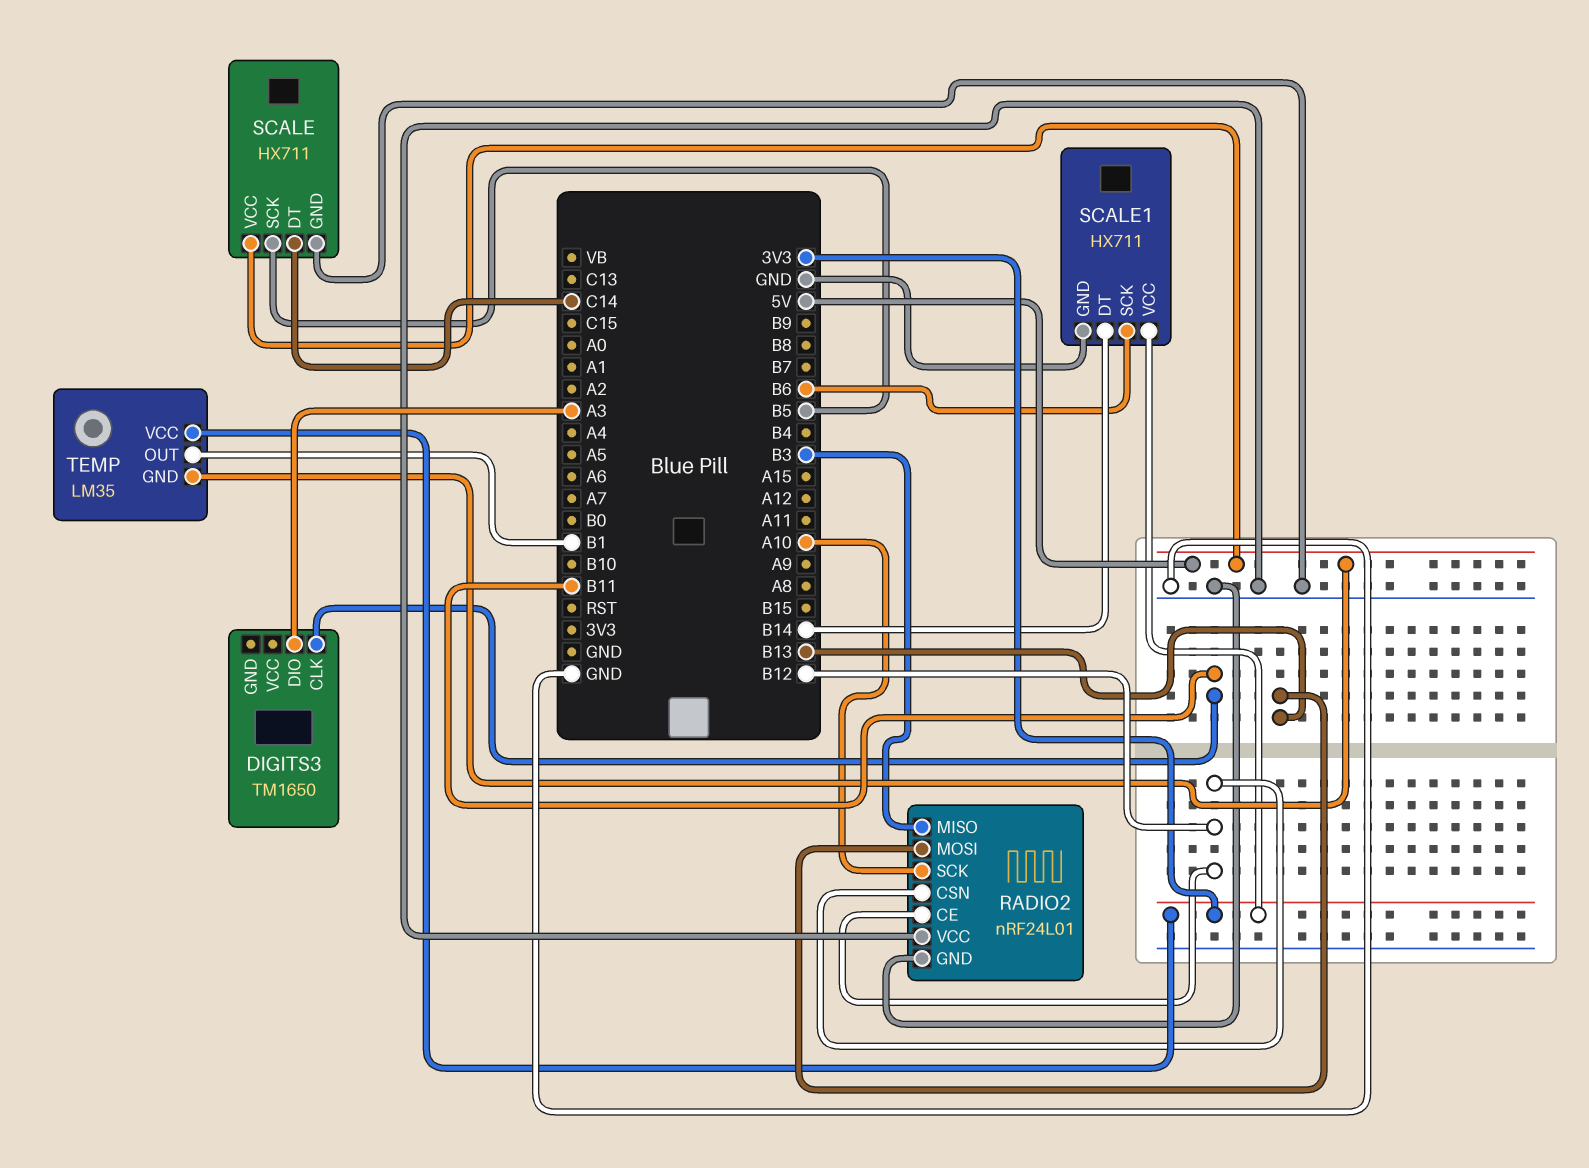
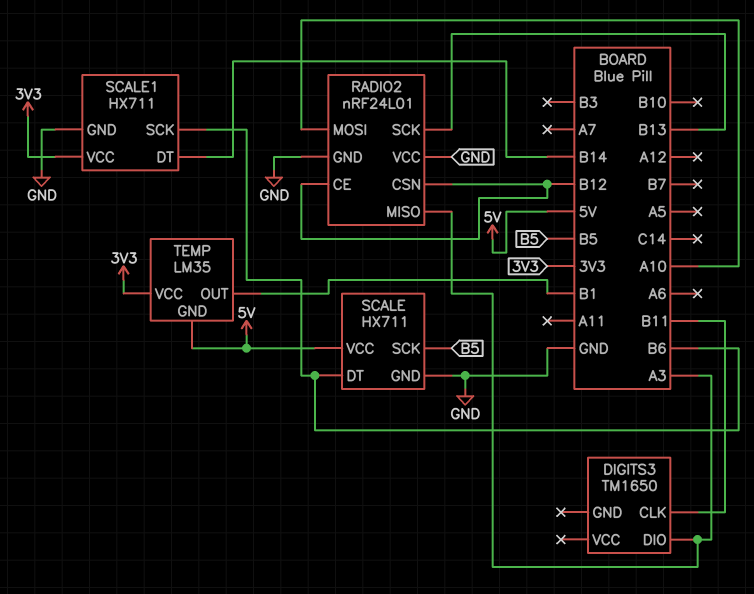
RADIO2 pin MISO: B3 -> A3
RADIO2 pin MOSI: B13 -> A10
RADIO2 pin SCK: A10 -> B13
SCALE pin DT: C14 -> B6

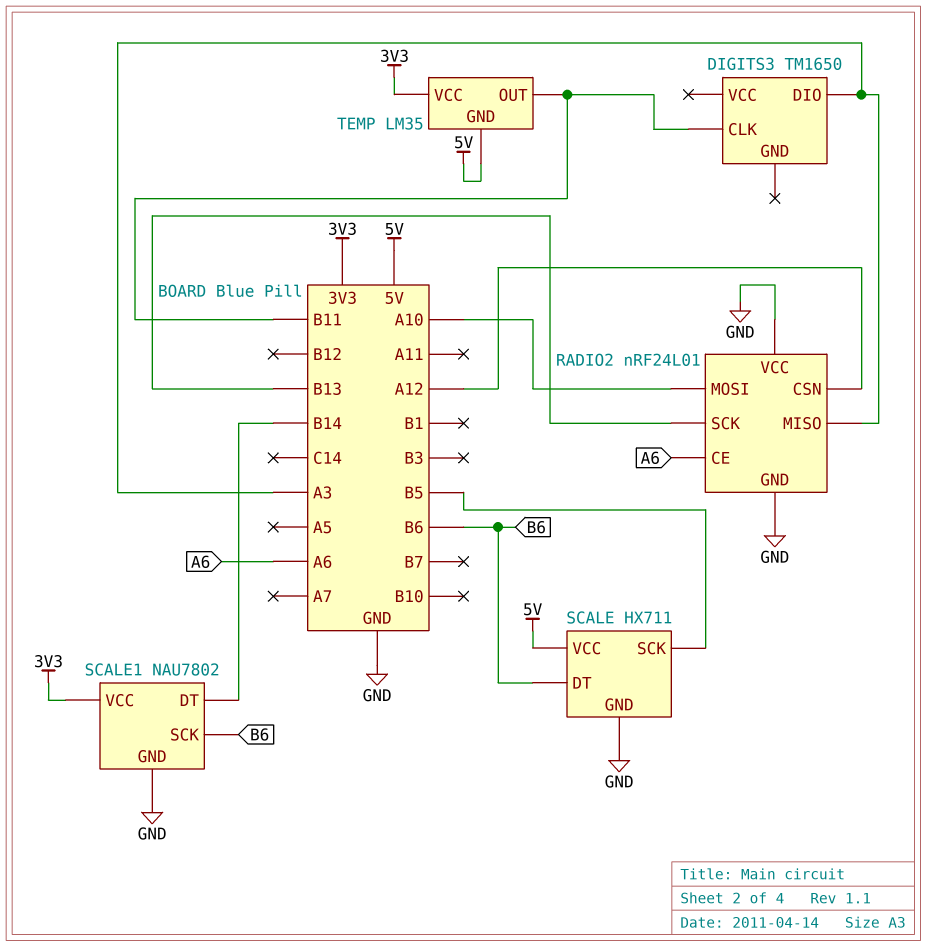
RADIO2 pin CE: B12 -> A6
RADIO2 pin CSN: B12 -> A12
SCALE1: HX711 -> NAU7802
TEMP pin OUT: B1 -> B11

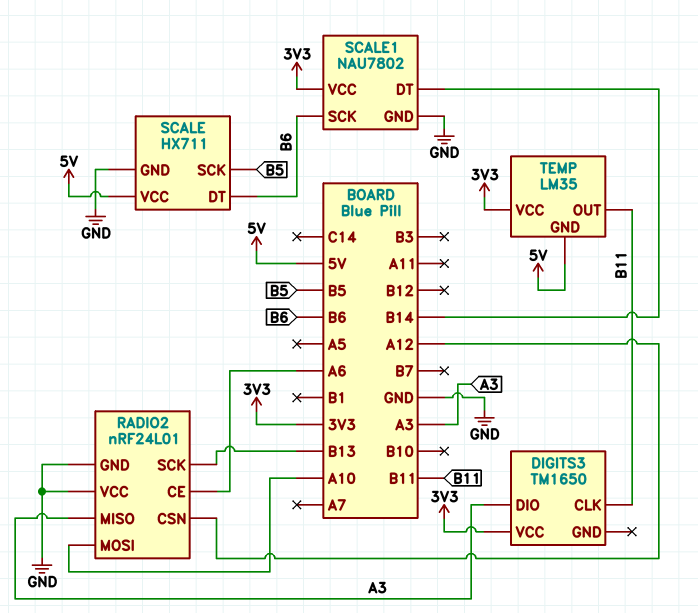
DIGITS3 pin VCC: none -> 3V3

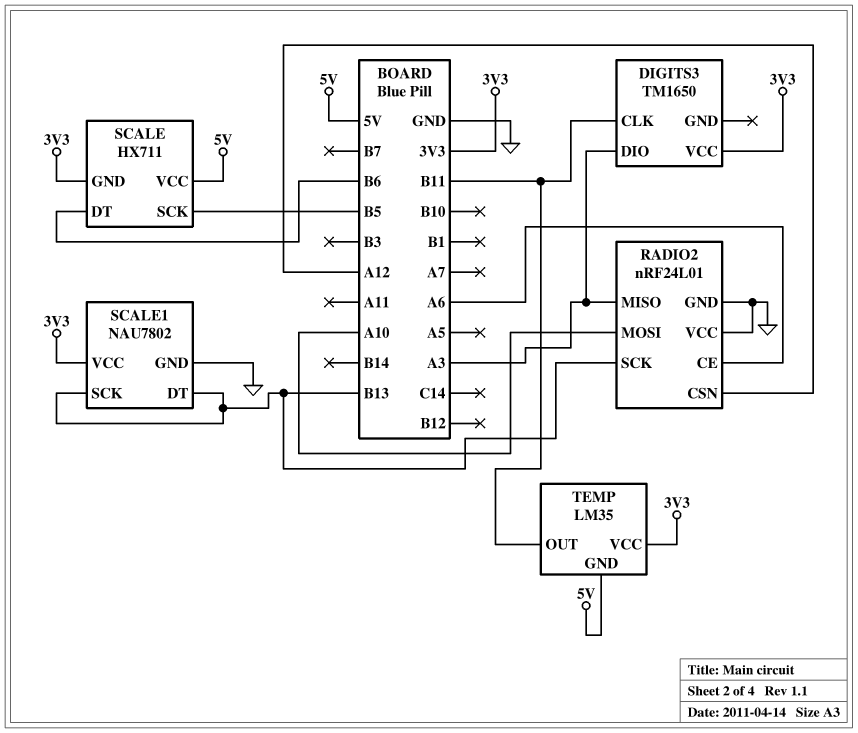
SCALE pin GND: GND -> 3V3
SCALE1 pin DT: B14 -> B13
SCALE1 pin SCK: B6 -> B13

